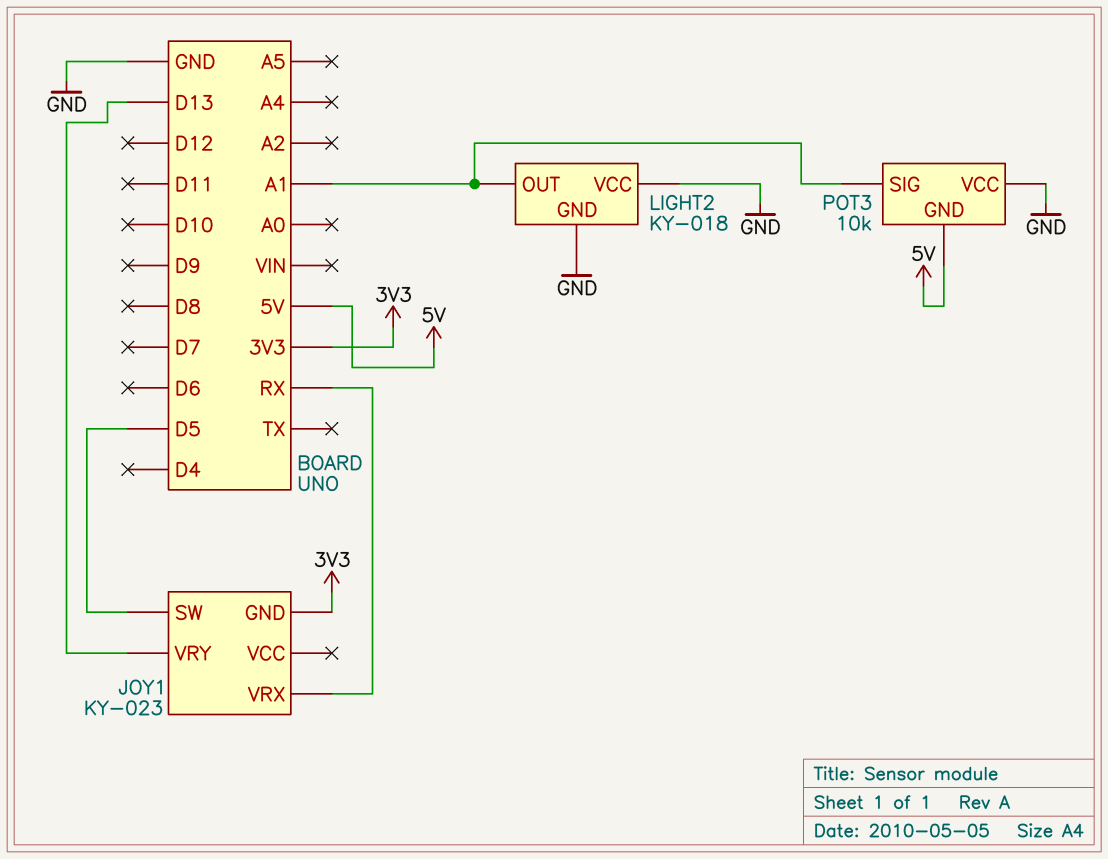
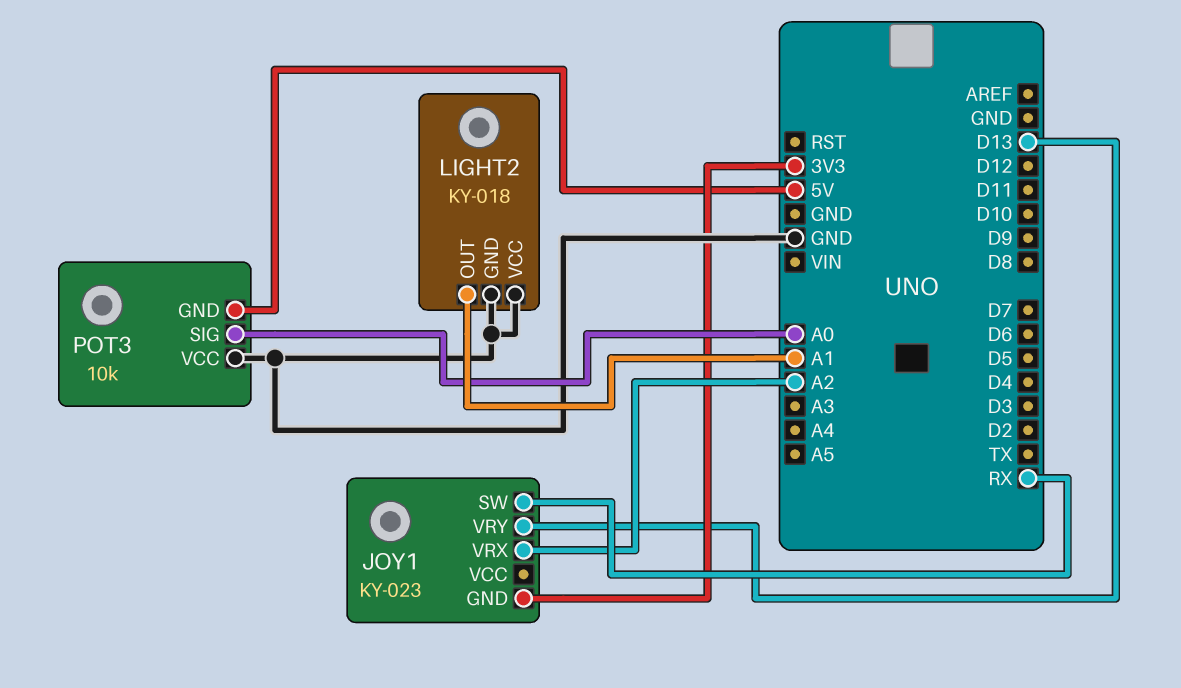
JOY1 pin SW: D5 -> RX
JOY1 pin VRX: RX -> A2
POT3 pin SIG: A1 -> A0

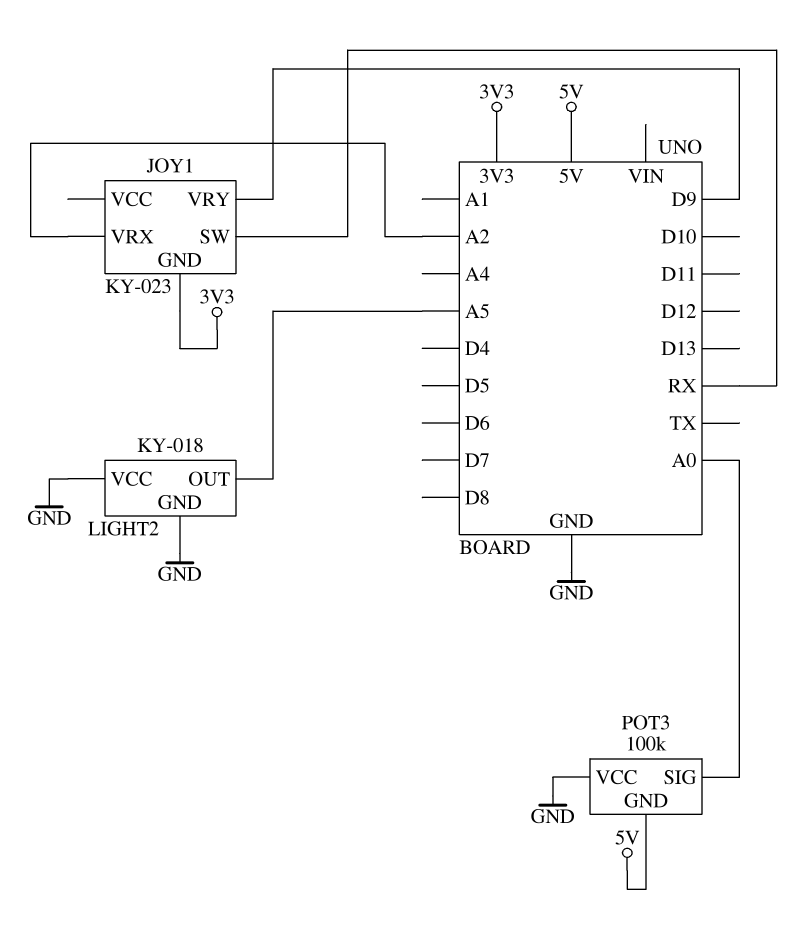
JOY1 pin VRY: D13 -> D9
LIGHT2 pin OUT: A1 -> A5
POT3: 10k -> 100k

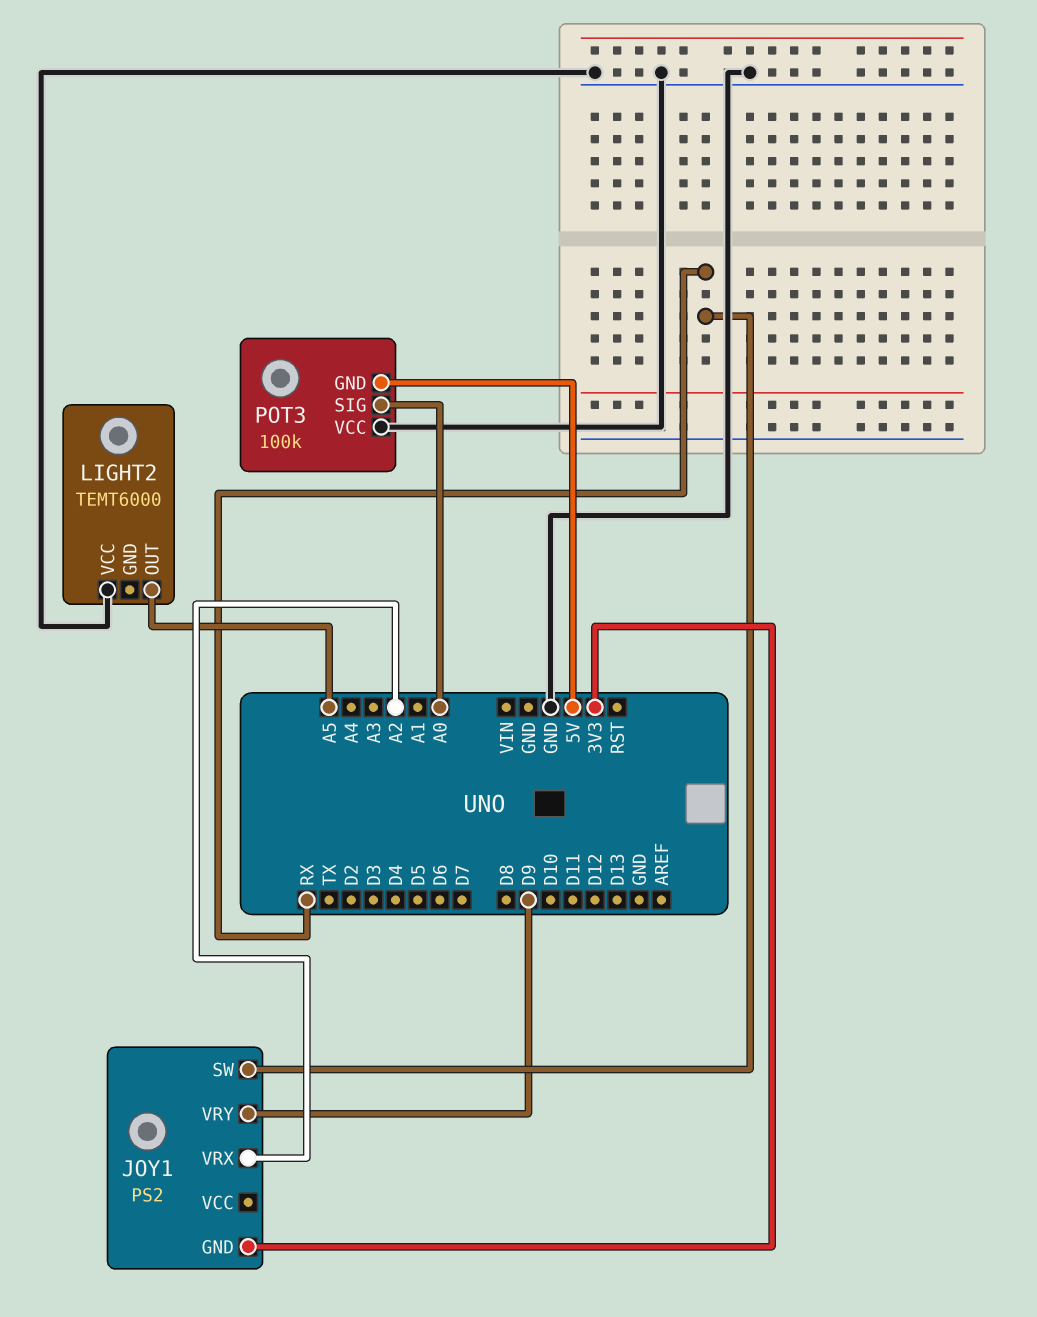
JOY1: KY-023 -> PS2
LIGHT2: KY-018 -> TEMT6000
LIGHT2 pin GND: GND -> none

